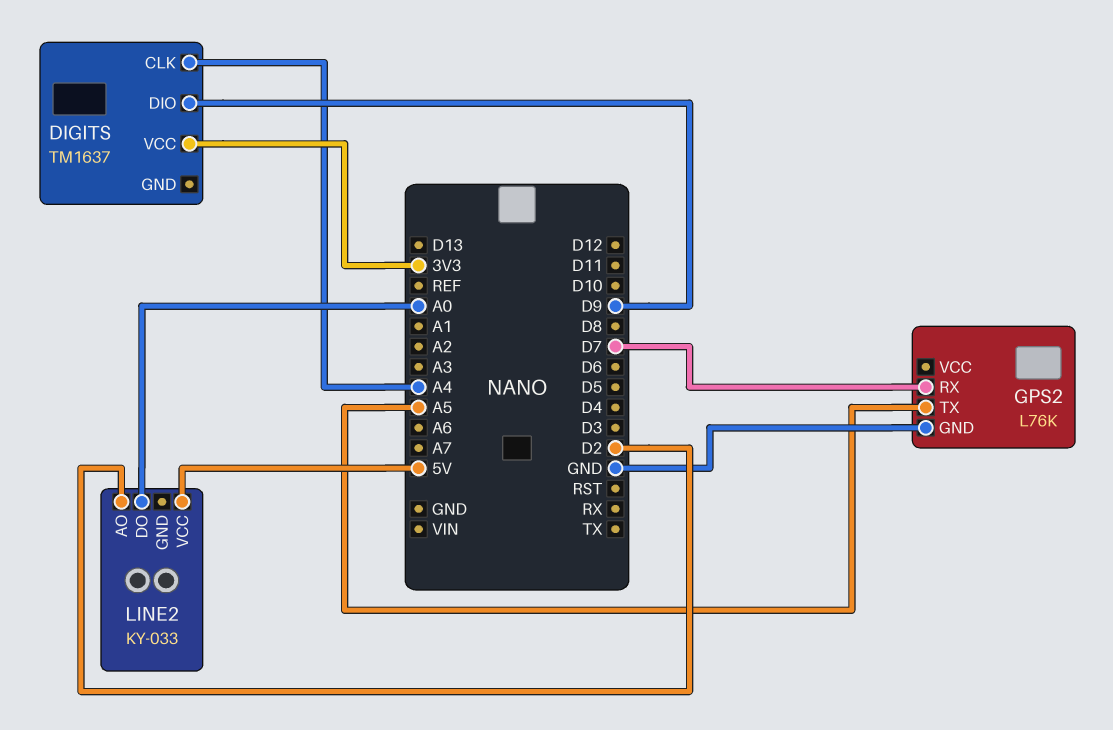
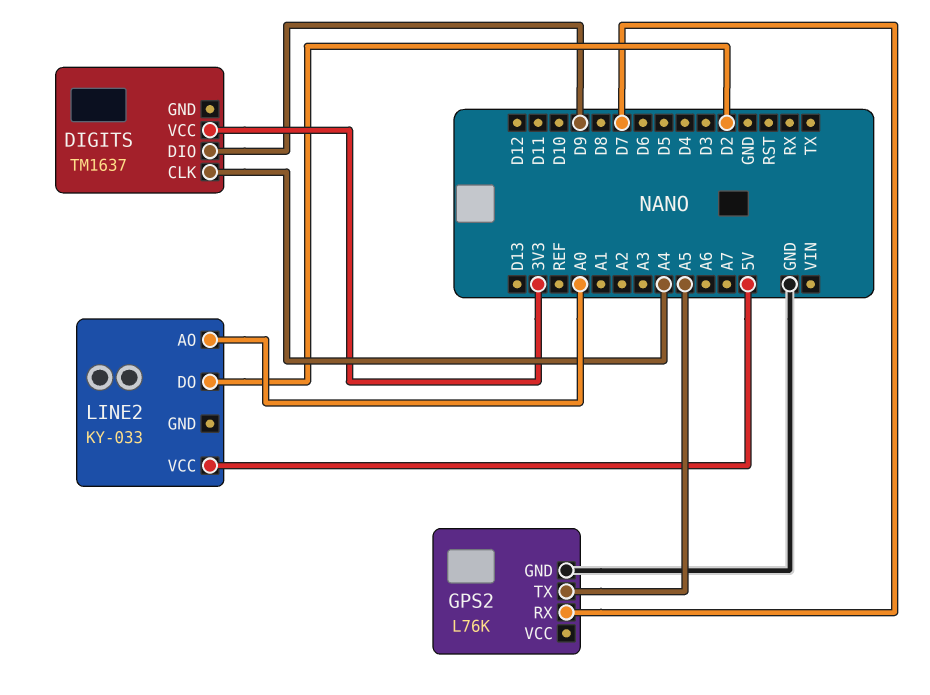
LINE2 pin AO: D2 -> A0
LINE2 pin DO: A0 -> D2

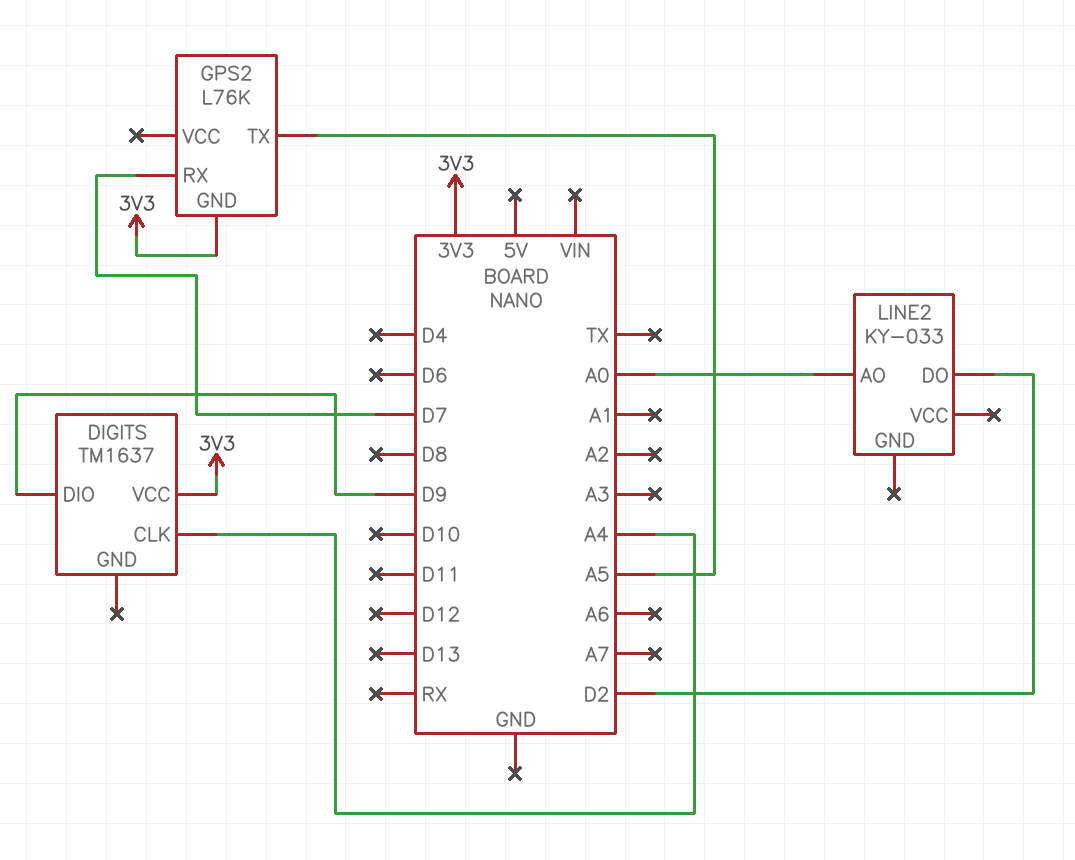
GPS2 pin GND: GND -> 3V3
LINE2 pin VCC: 5V -> none

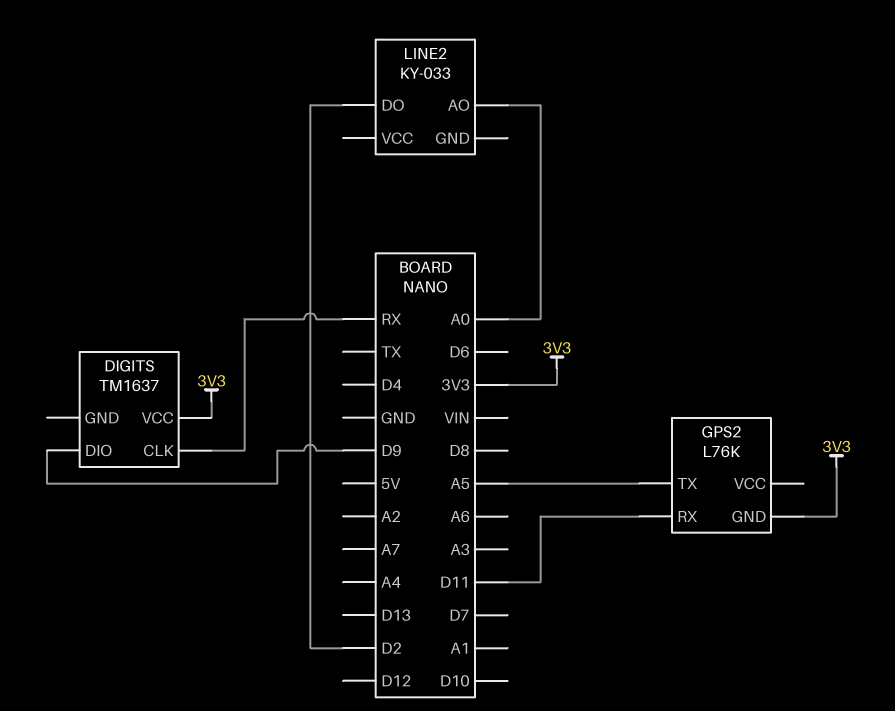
DIGITS pin CLK: A4 -> RX
GPS2 pin RX: D7 -> D11

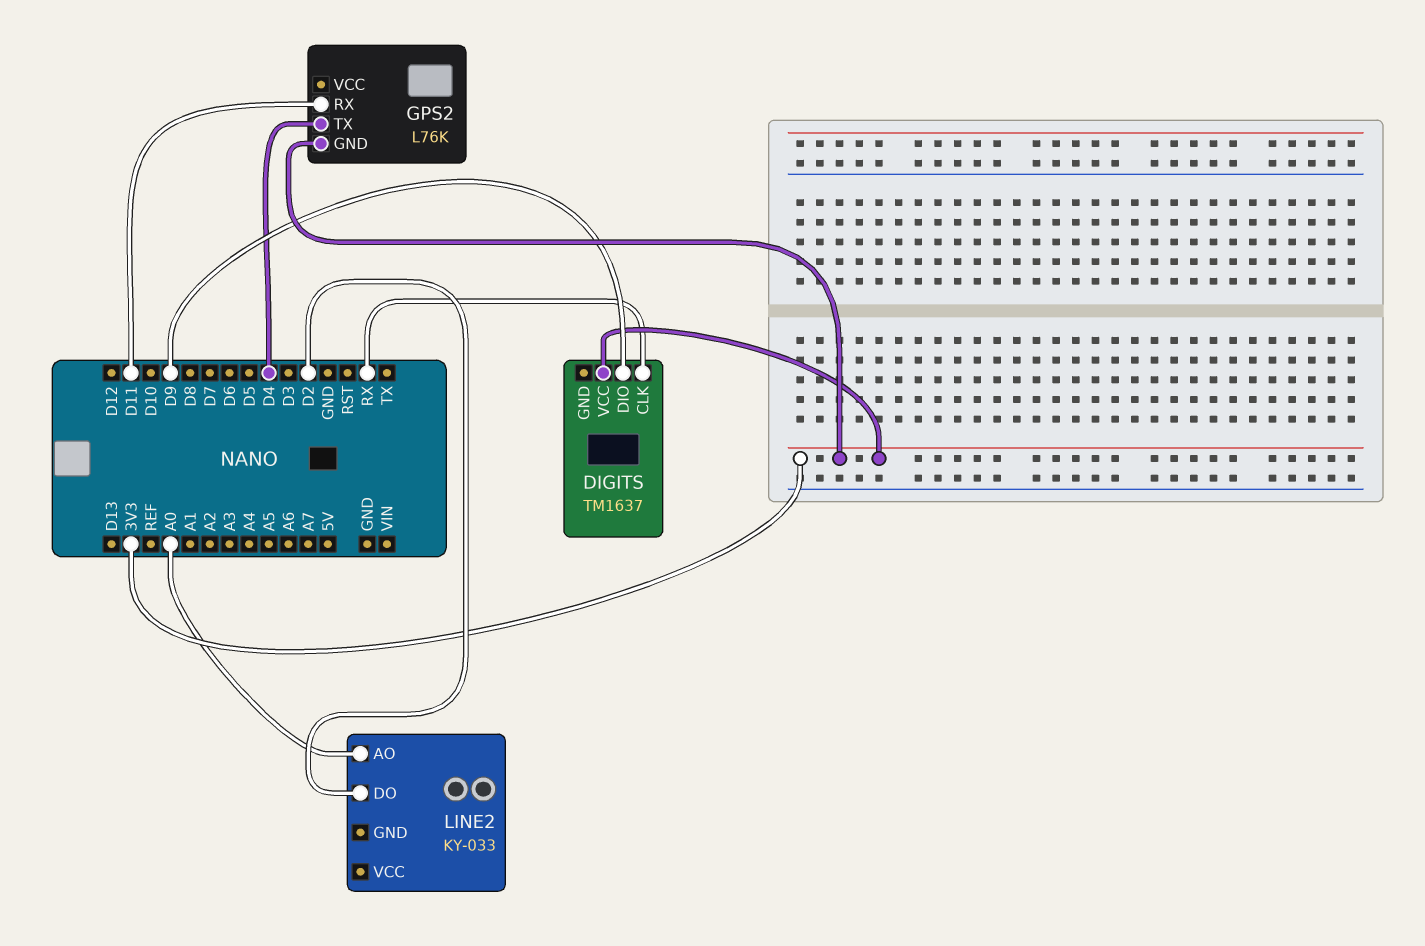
GPS2 pin TX: A5 -> D4

